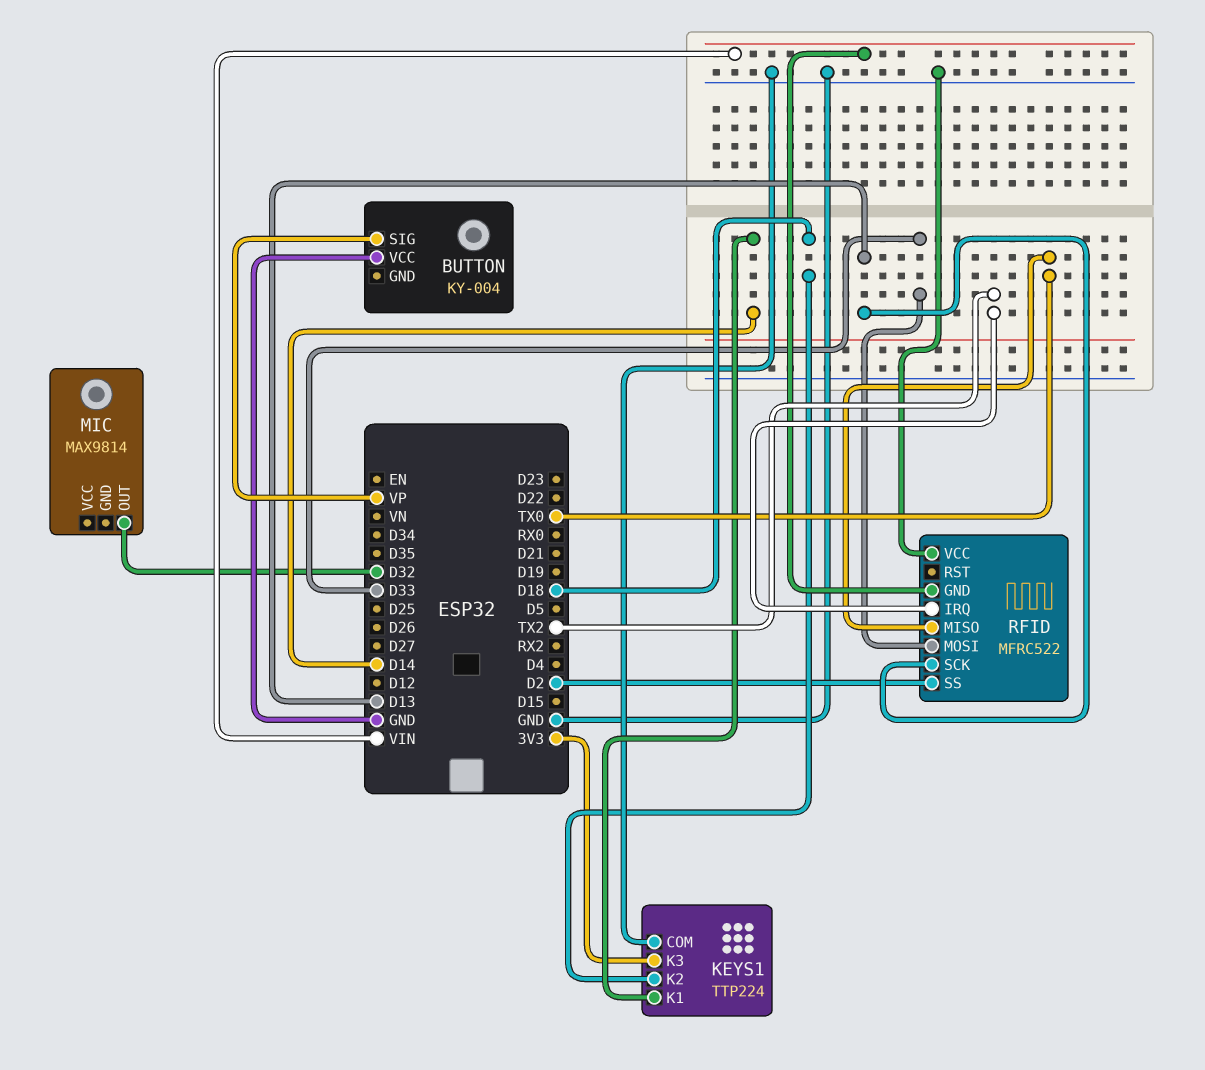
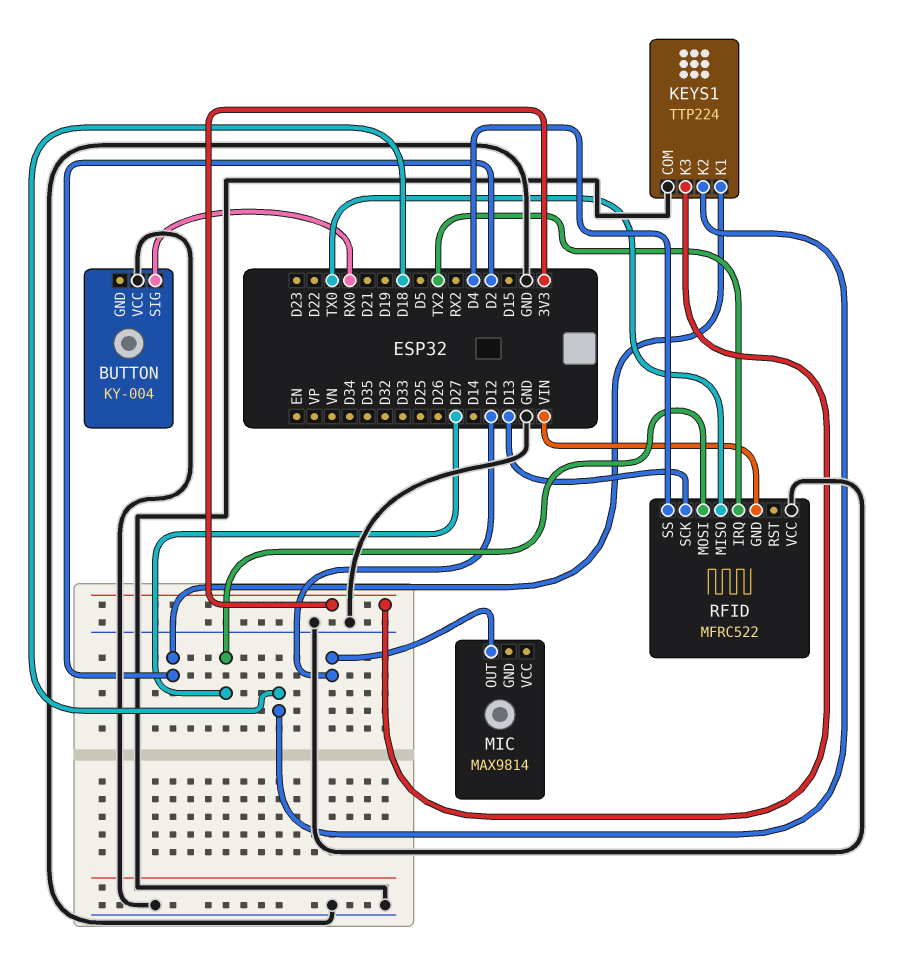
BUTTON pin SIG: VP -> RX0
KEYS1 pin K1: D14 -> D2
MIC pin OUT: D32 -> D12
RFID pin MOSI: D33 -> D27
RFID pin SS: D2 -> D4

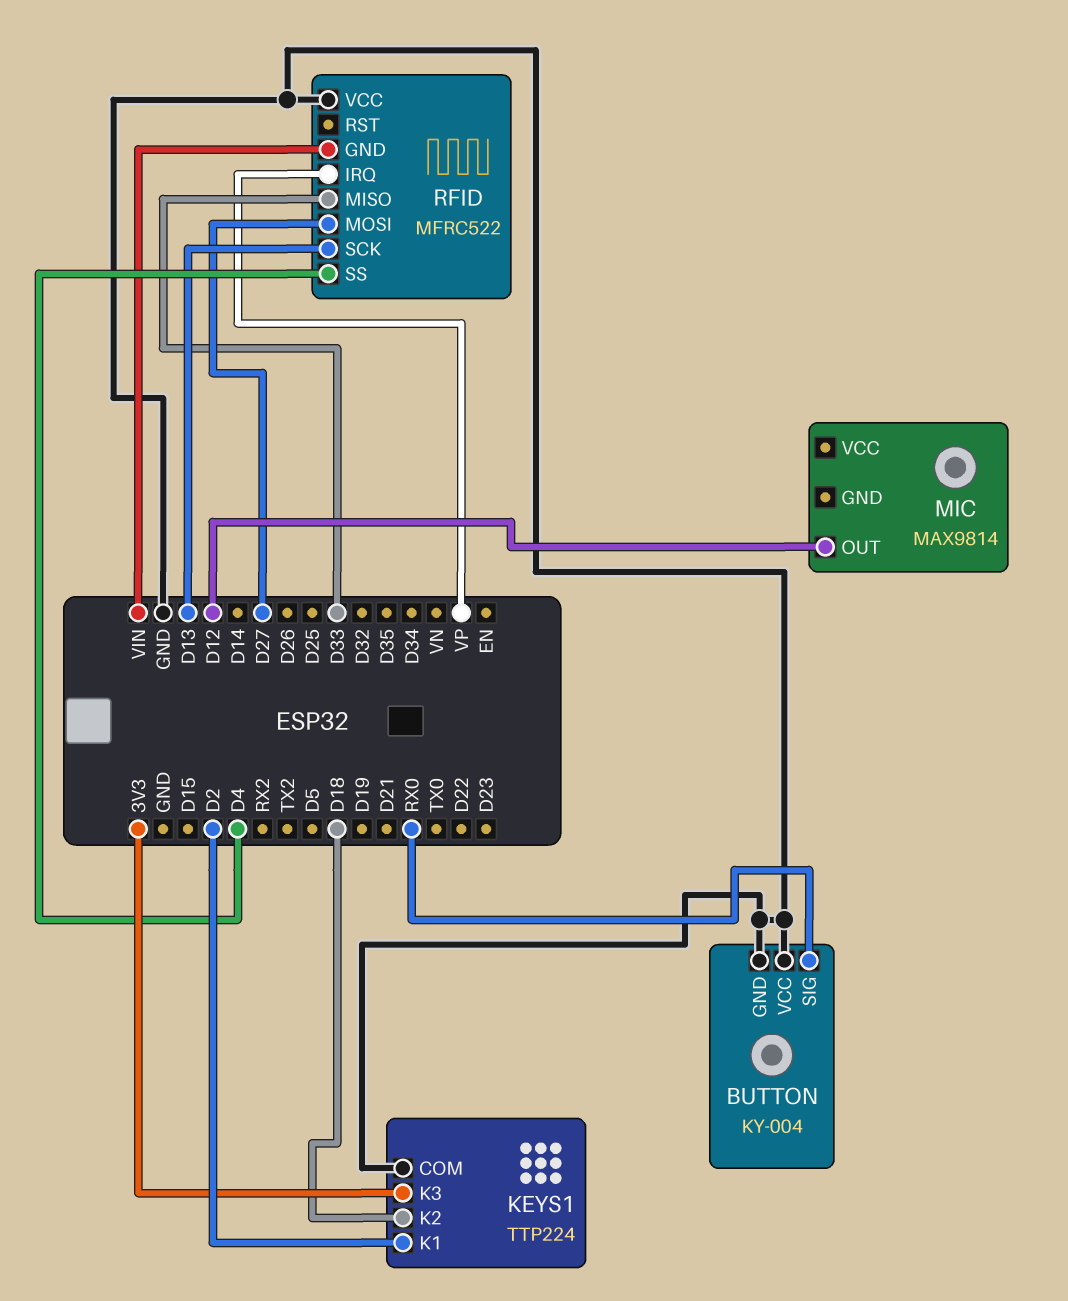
BUTTON pin GND: none -> GND
RFID pin IRQ: TX2 -> VP
RFID pin MISO: TX0 -> D33

